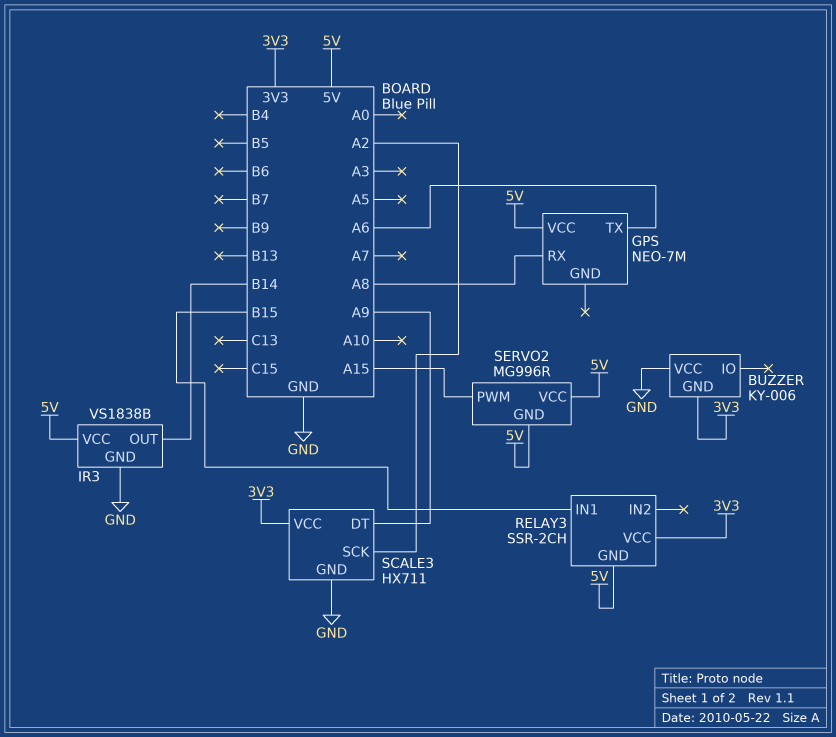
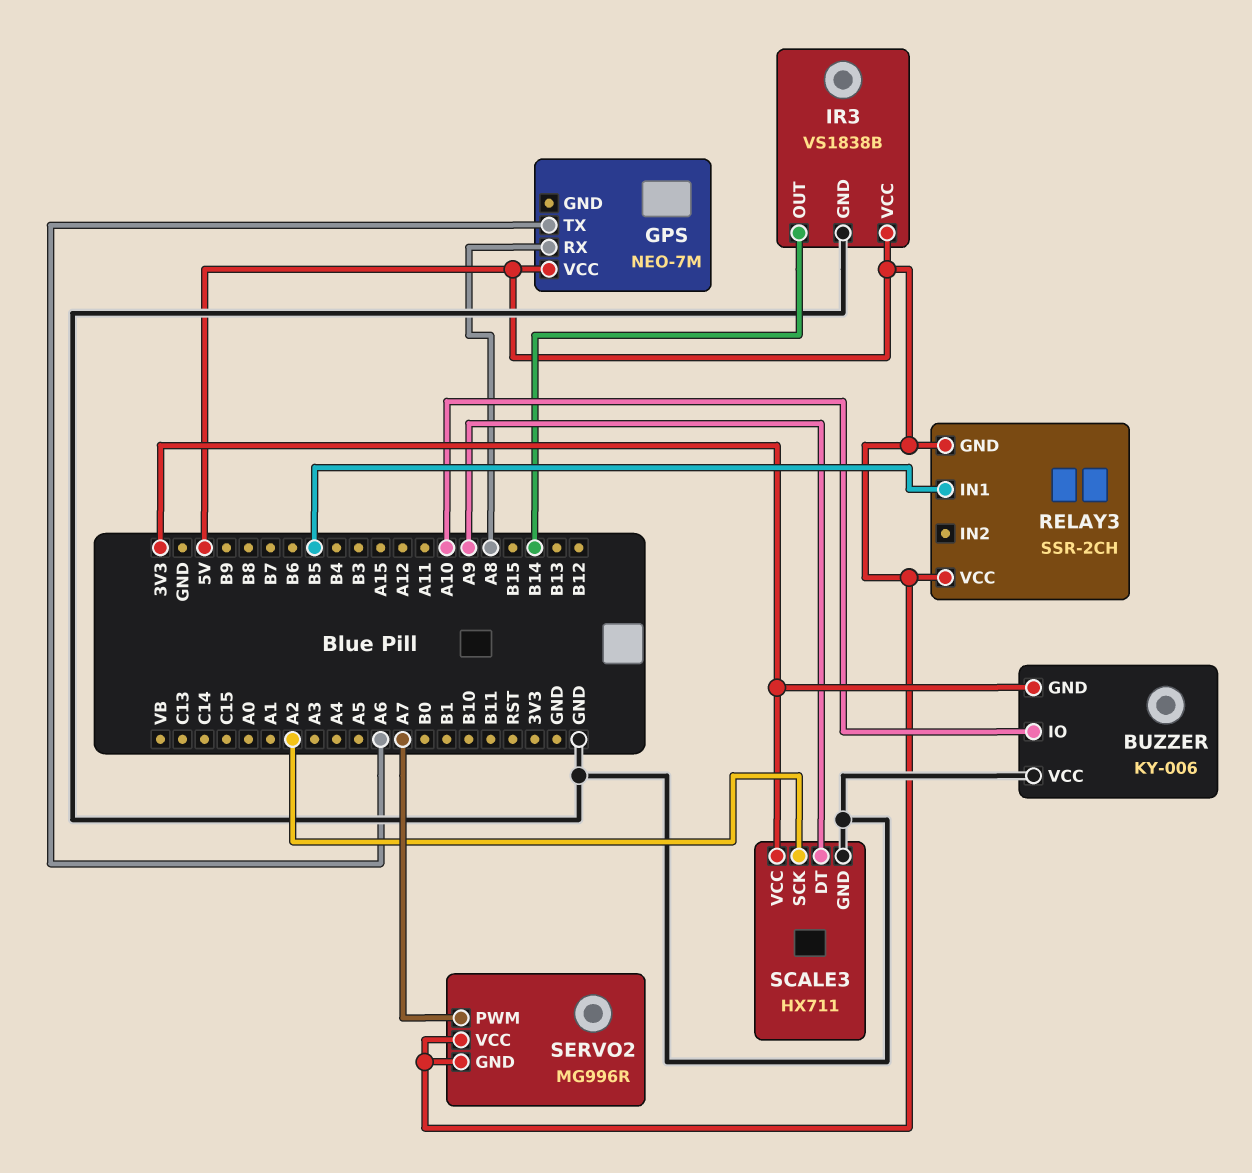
BUZZER pin IO: none -> A10
RELAY3 pin IN1: B15 -> B5
RELAY3 pin VCC: 3V3 -> 5V
SERVO2 pin PWM: A15 -> A7

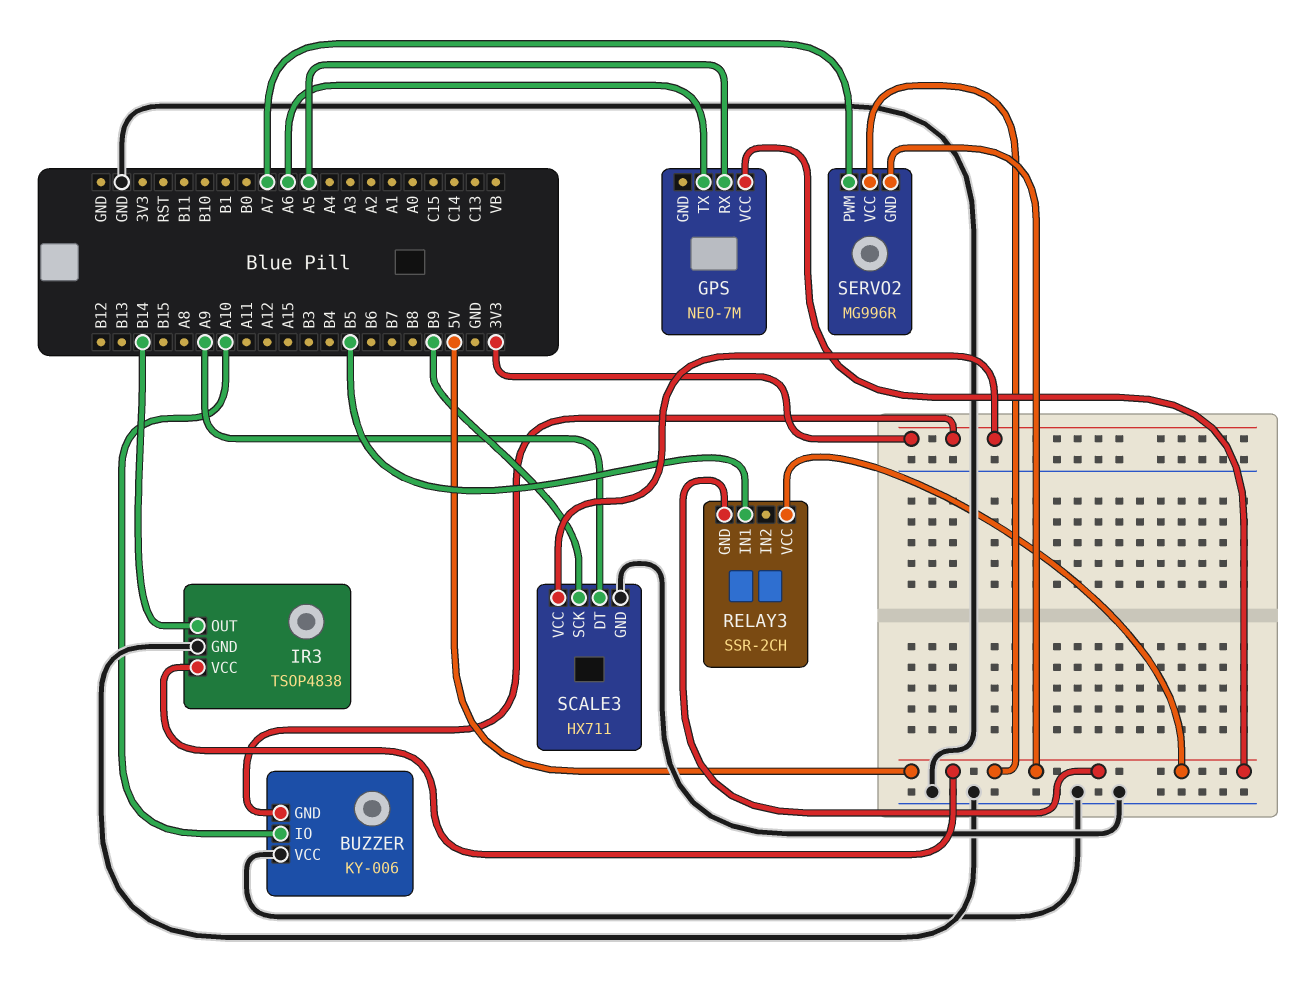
GPS pin RX: A8 -> A5
IR3: VS1838B -> TSOP4838
SCALE3 pin SCK: A2 -> B9

